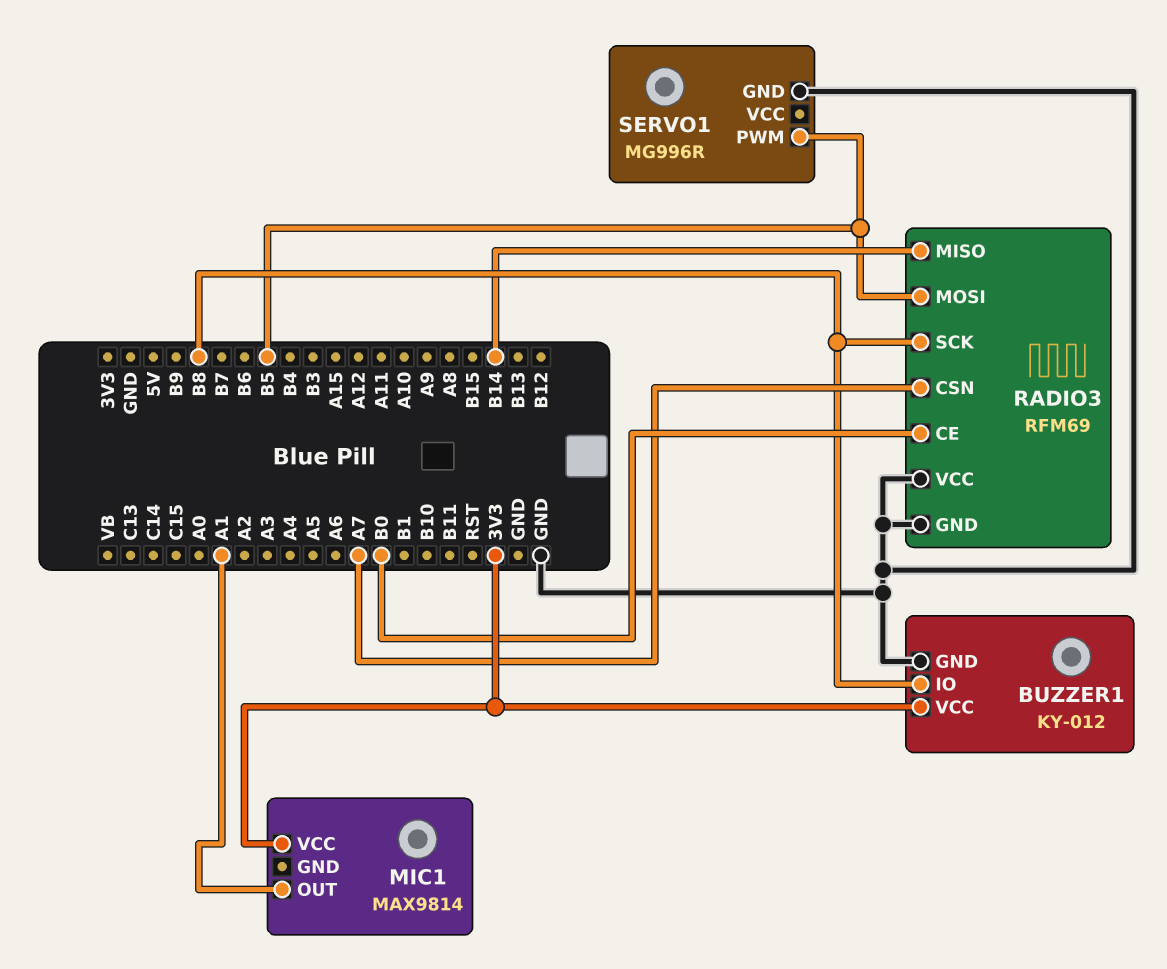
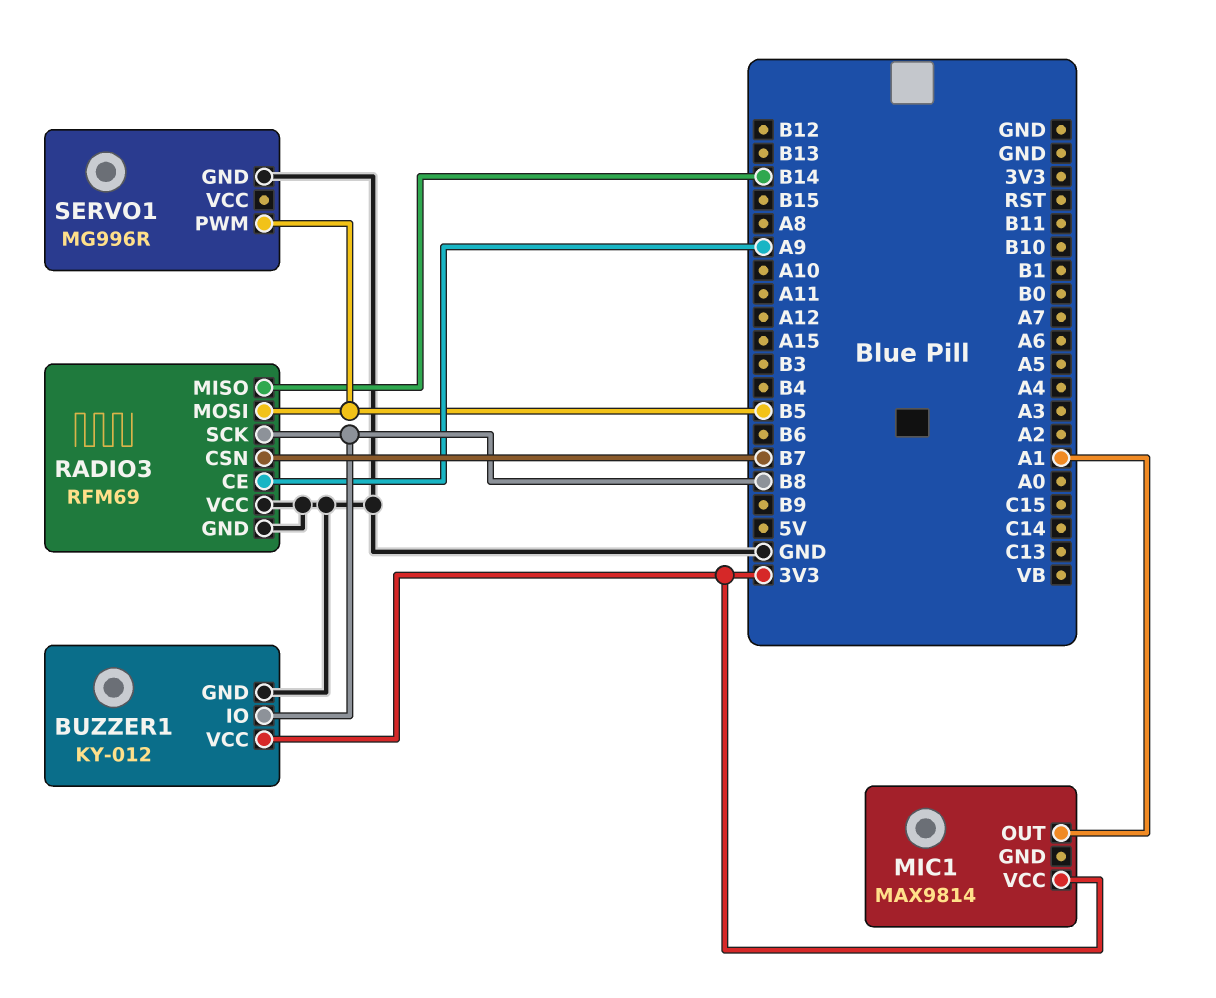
RADIO3 pin CE: B0 -> A9
RADIO3 pin CSN: A7 -> B7

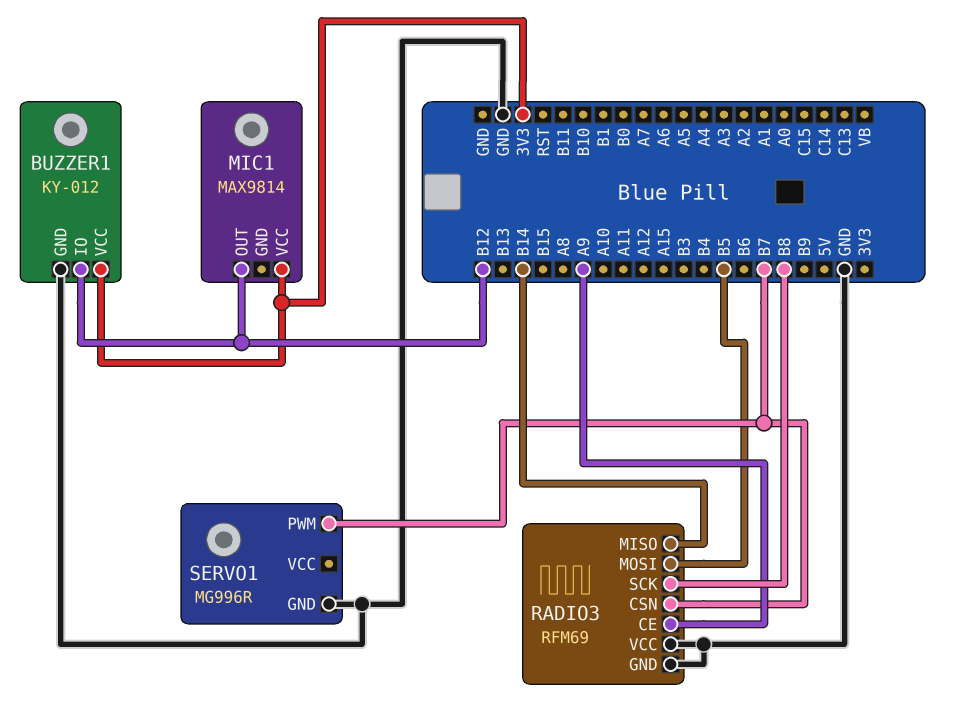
BUZZER1 pin IO: B8 -> B12
MIC1 pin OUT: A1 -> B12
SERVO1 pin PWM: B5 -> B7

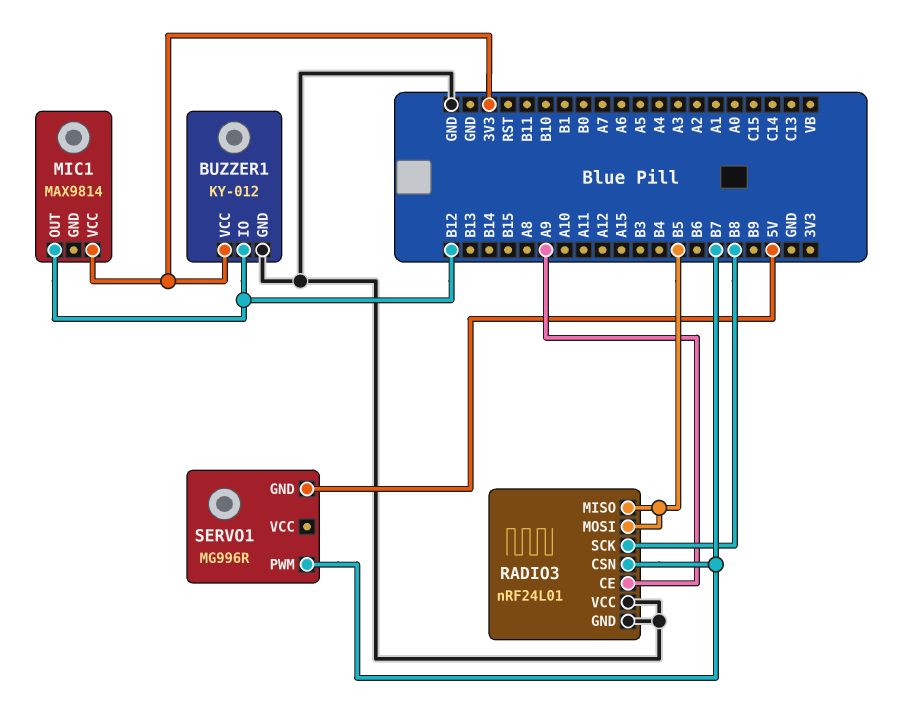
RADIO3: RFM69 -> nRF24L01
RADIO3 pin MISO: B14 -> B5
SERVO1 pin GND: GND -> 5V

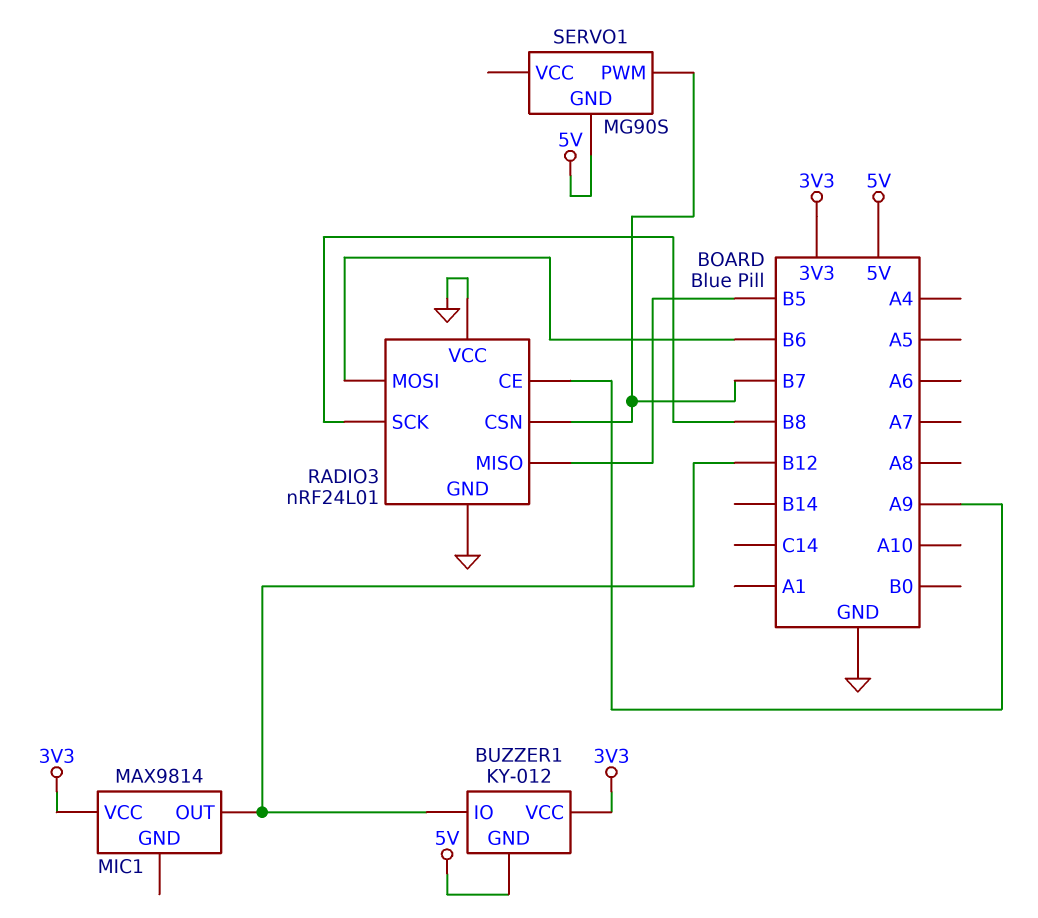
BUZZER1 pin GND: GND -> 5V
RADIO3 pin MOSI: B5 -> B6
SERVO1: MG996R -> MG90S

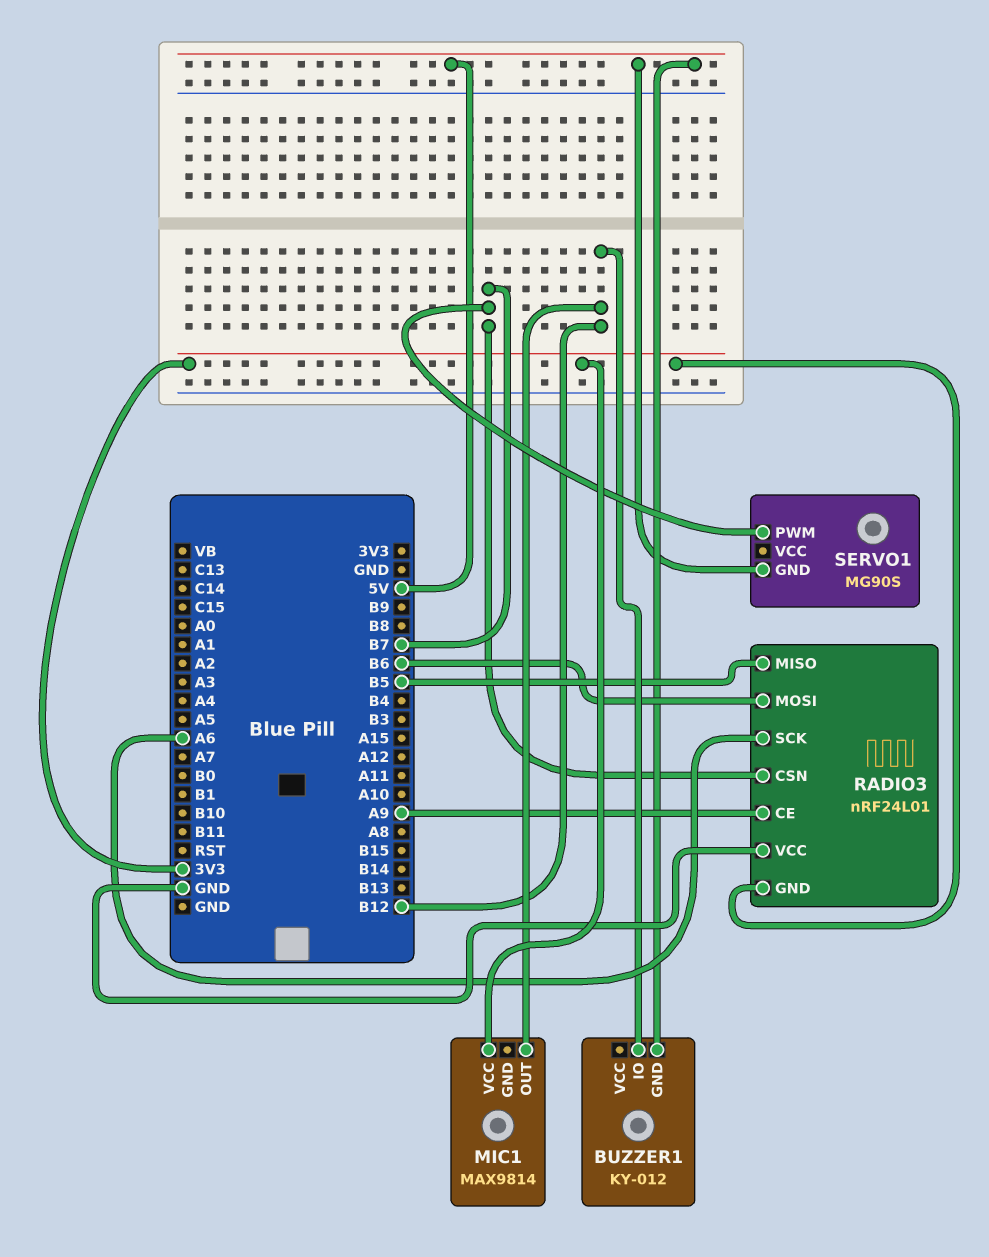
BUZZER1 pin VCC: 3V3 -> none
RADIO3 pin GND: GND -> 3V3
RADIO3 pin SCK: B8 -> A6

